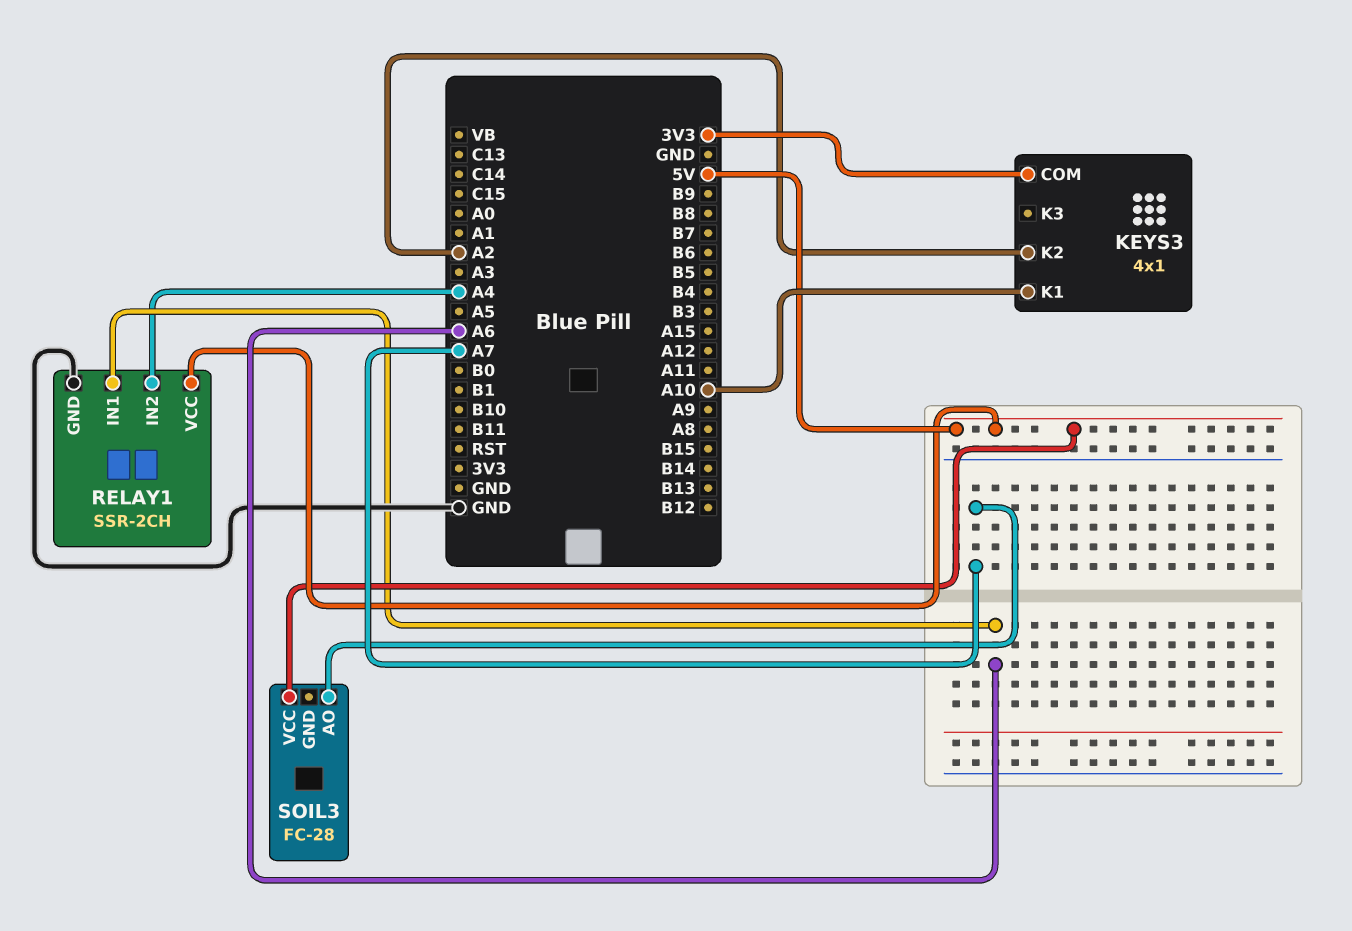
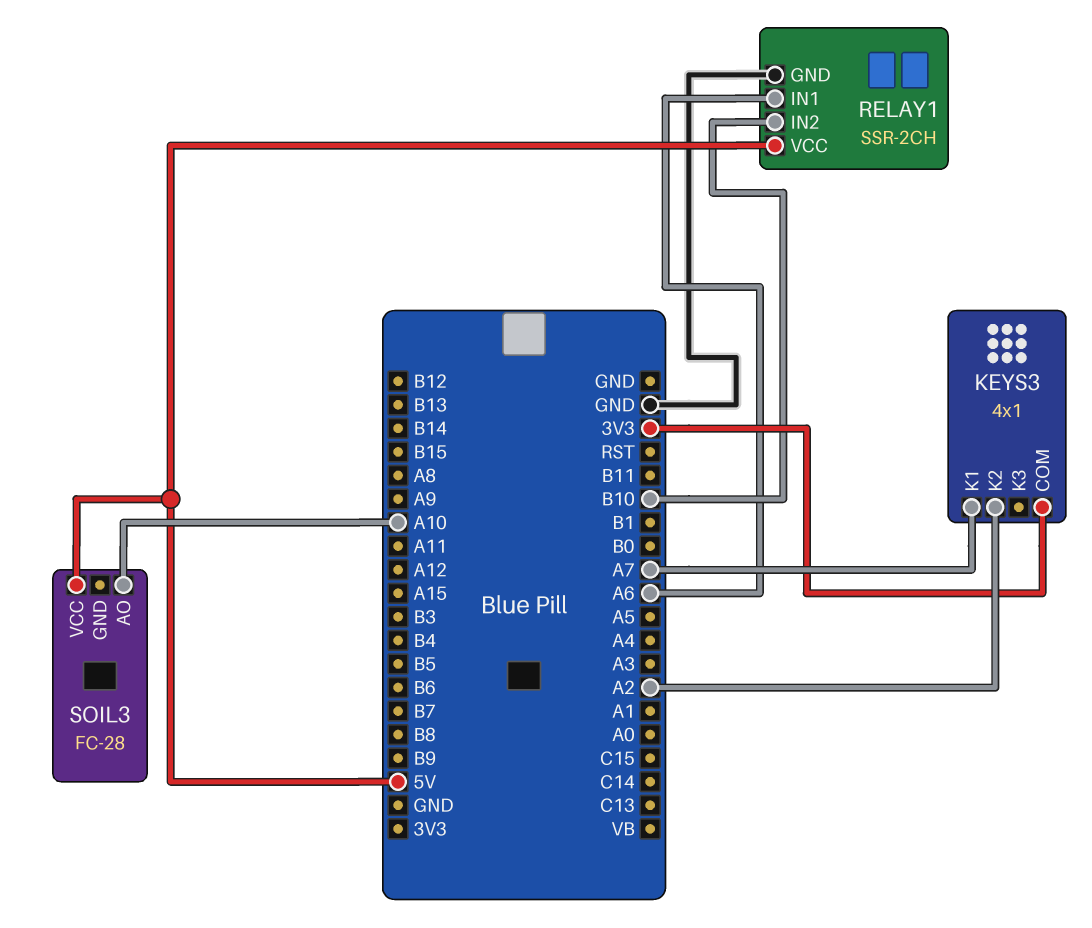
KEYS3 pin K1: A10 -> A7
RELAY1 pin IN2: A4 -> B10
SOIL3 pin AO: A7 -> A10

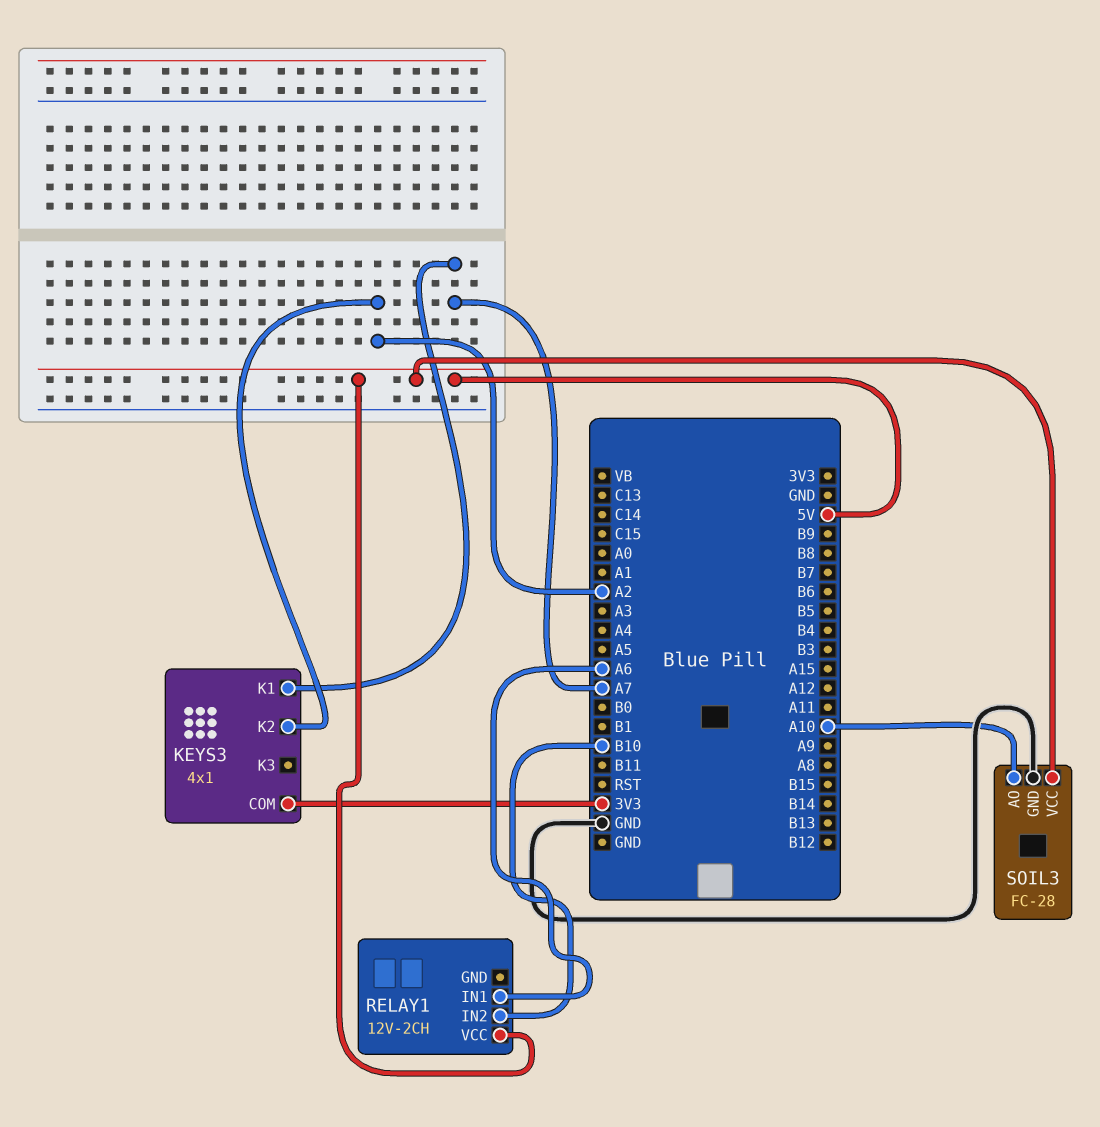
RELAY1: SSR-2CH -> 12V-2CH
RELAY1 pin GND: GND -> none
SOIL3 pin GND: none -> GND

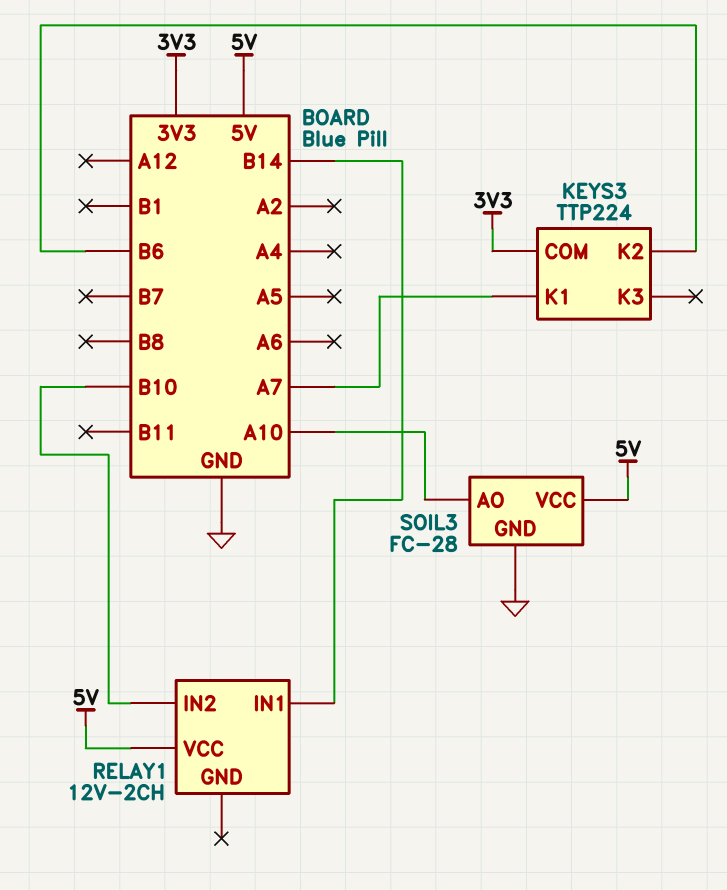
KEYS3: 4x1 -> TTP224
KEYS3 pin K2: A2 -> B6
RELAY1 pin IN1: A6 -> B14

